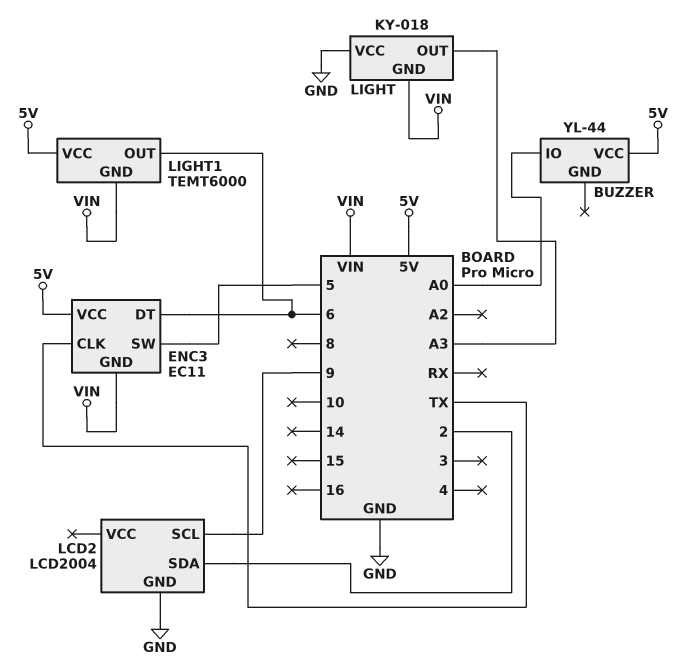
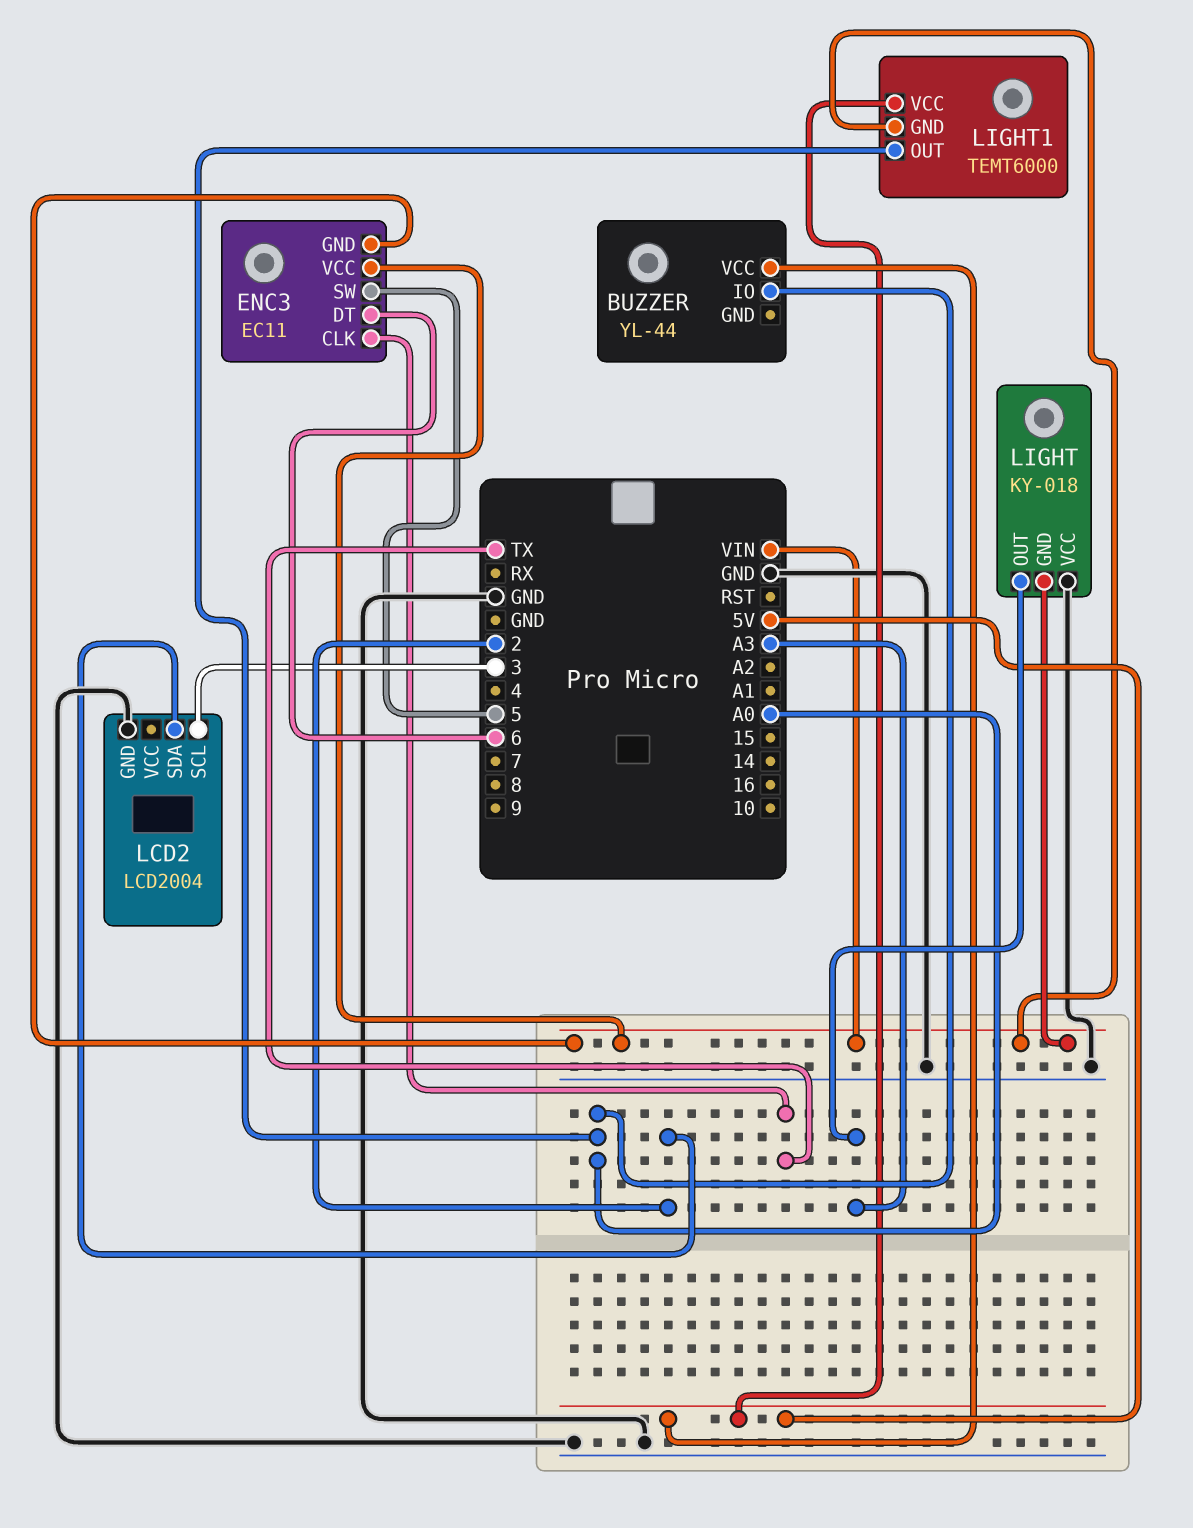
ENC3 pin VCC: 5V -> VIN
LCD2 pin SCL: 9 -> 3
LIGHT1 pin OUT: 6 -> A0

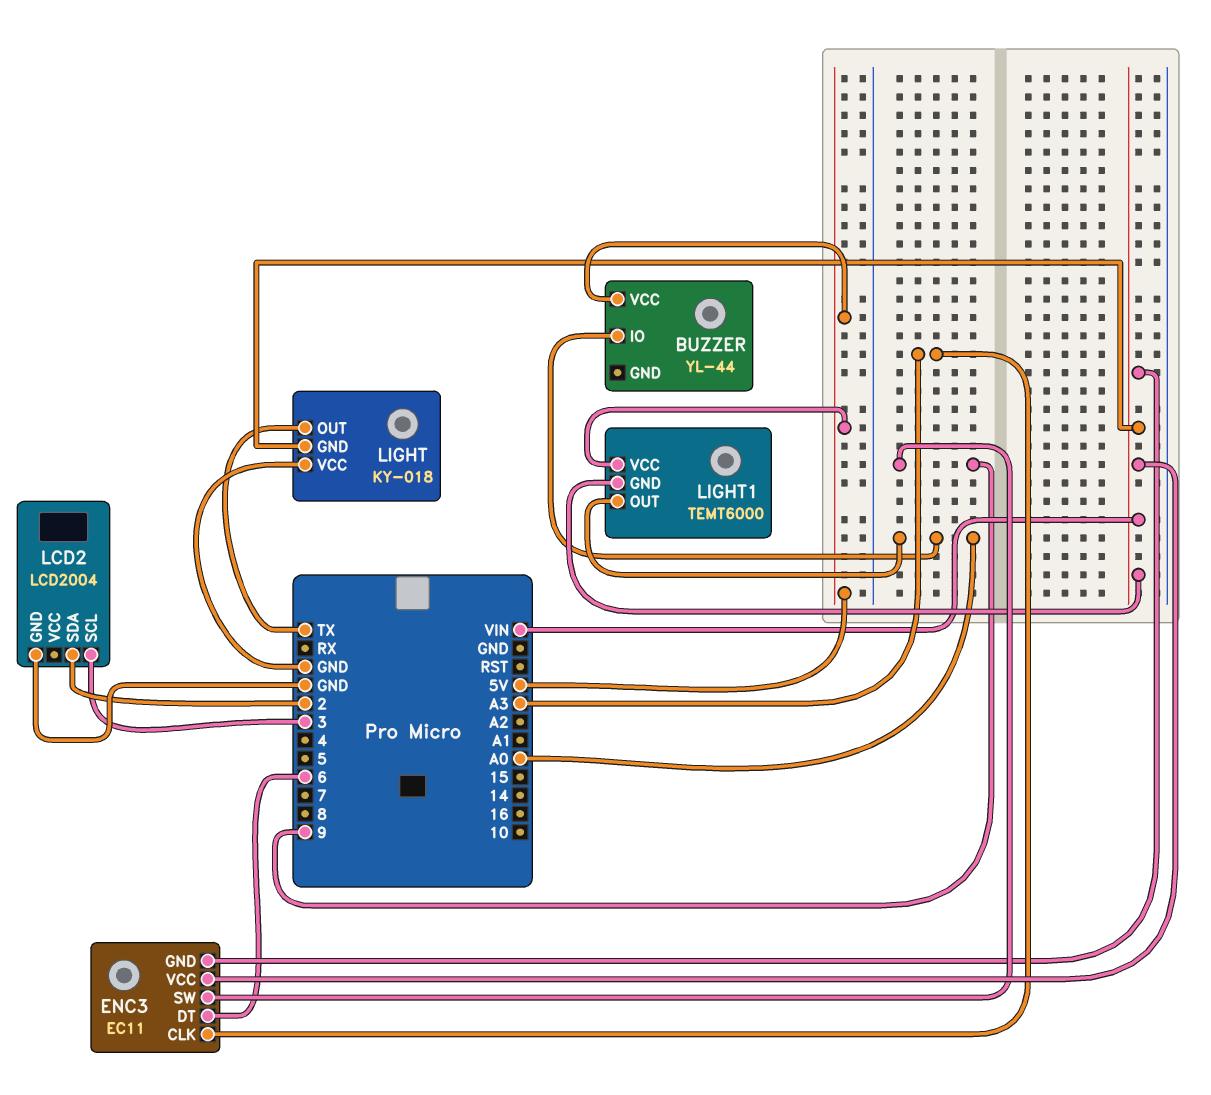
ENC3 pin CLK: TX -> A3
ENC3 pin SW: 5 -> 9
LIGHT pin OUT: A3 -> TX

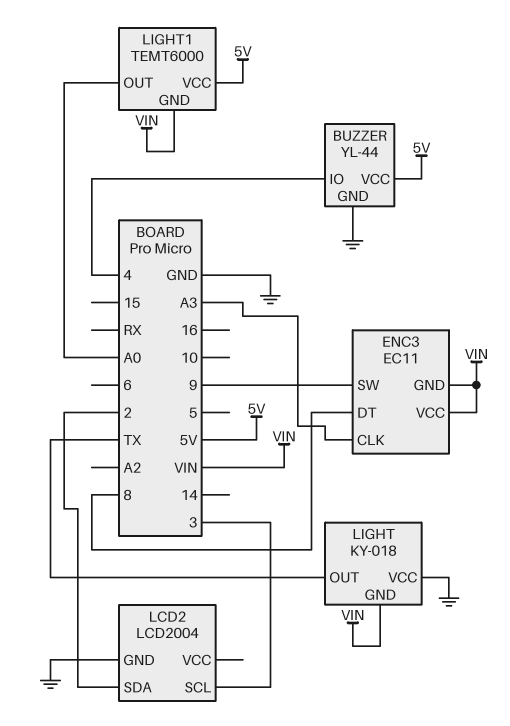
BUZZER pin GND: none -> GND
BUZZER pin IO: A0 -> 4
ENC3 pin DT: 6 -> 8

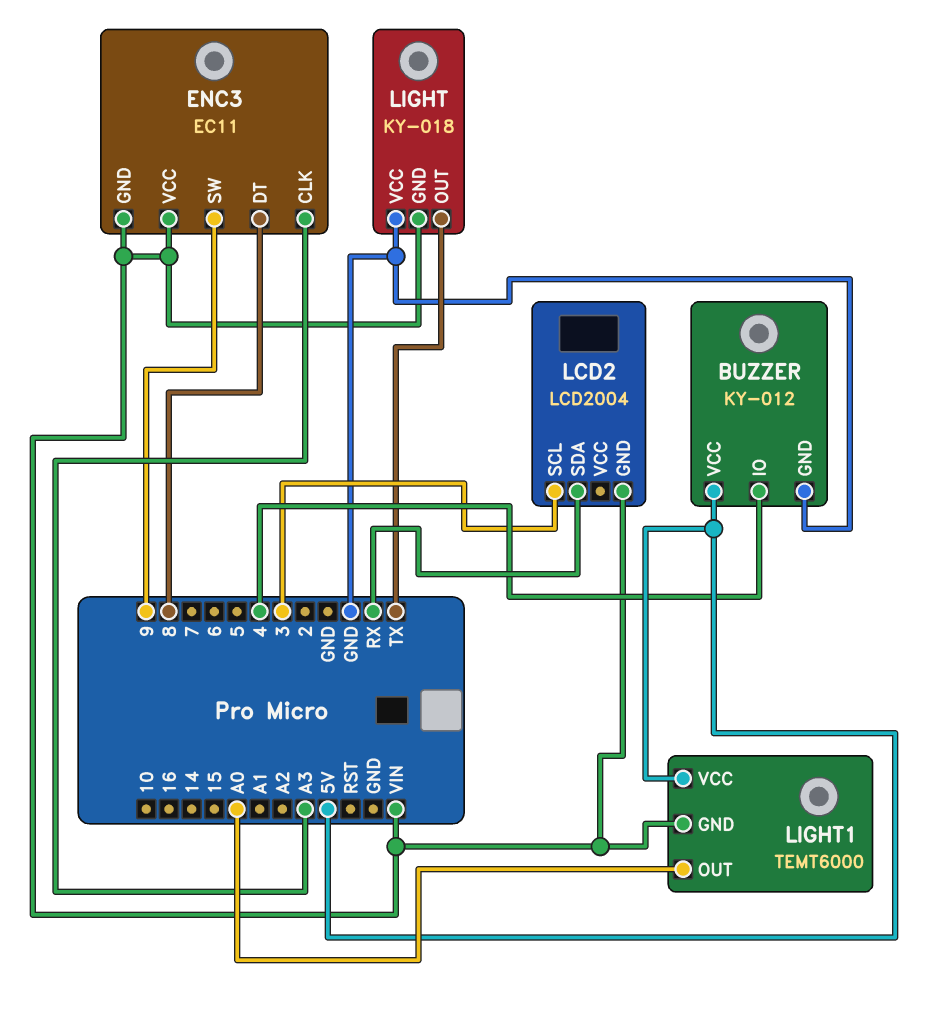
BUZZER: YL-44 -> KY-012
LCD2 pin GND: GND -> VIN
LCD2 pin SDA: 2 -> RX

